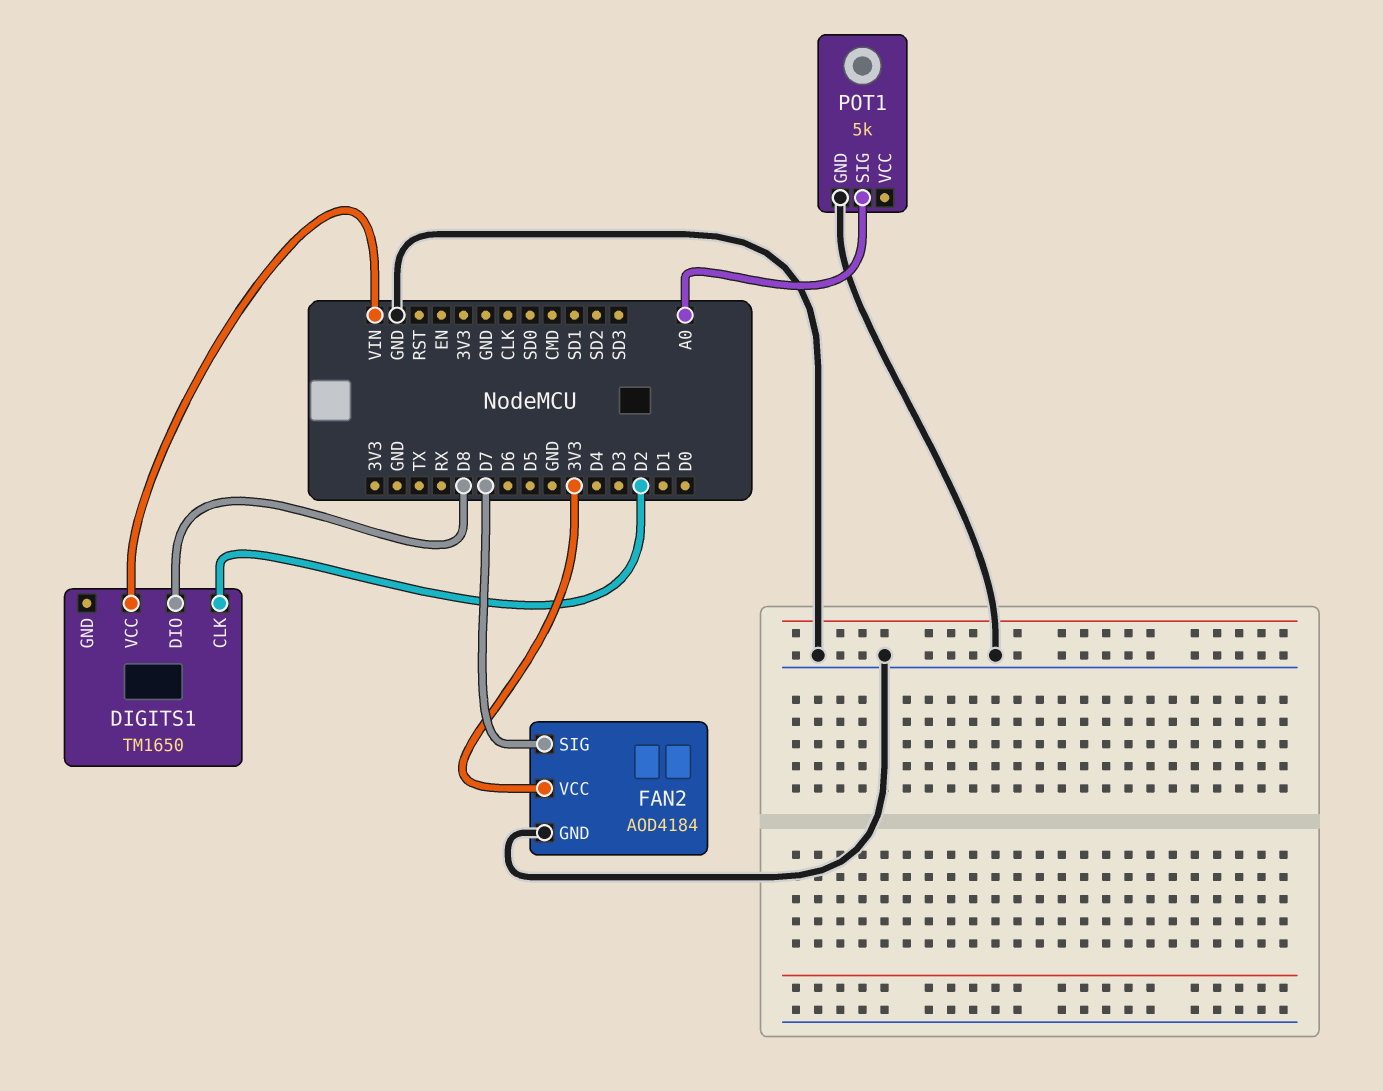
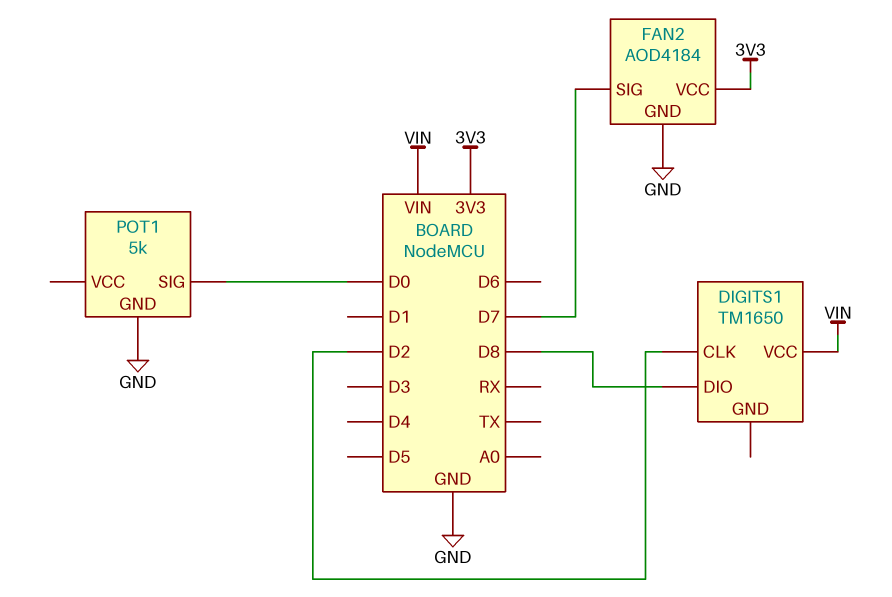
POT1 pin SIG: A0 -> D0

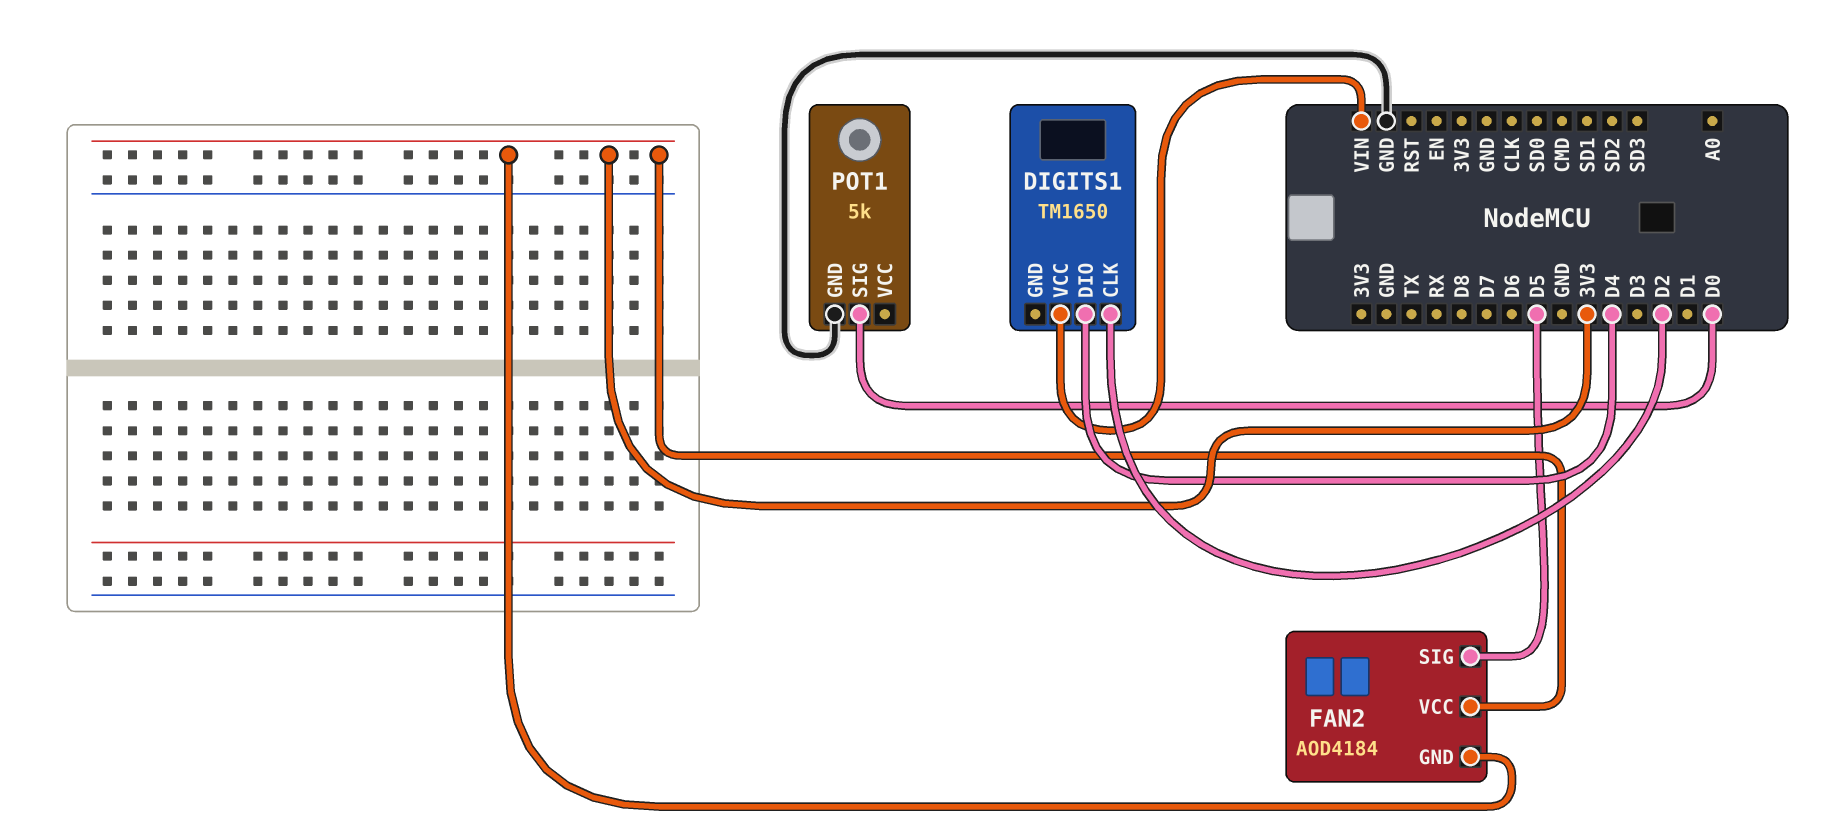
DIGITS1 pin DIO: D8 -> D4
FAN2 pin GND: GND -> 3V3
FAN2 pin SIG: D7 -> D5

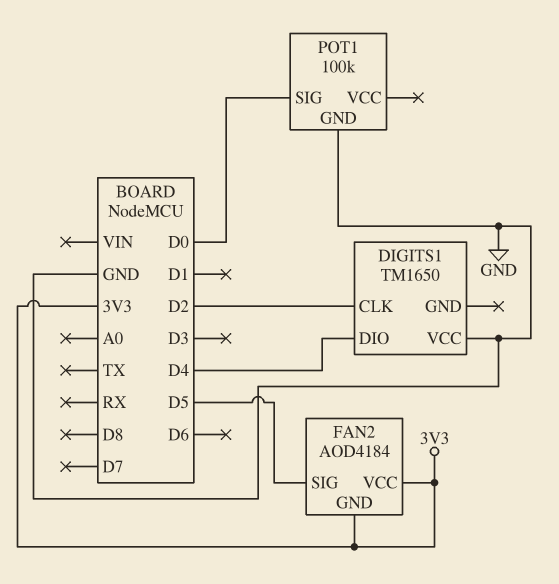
DIGITS1 pin VCC: VIN -> GND
POT1: 5k -> 100k

